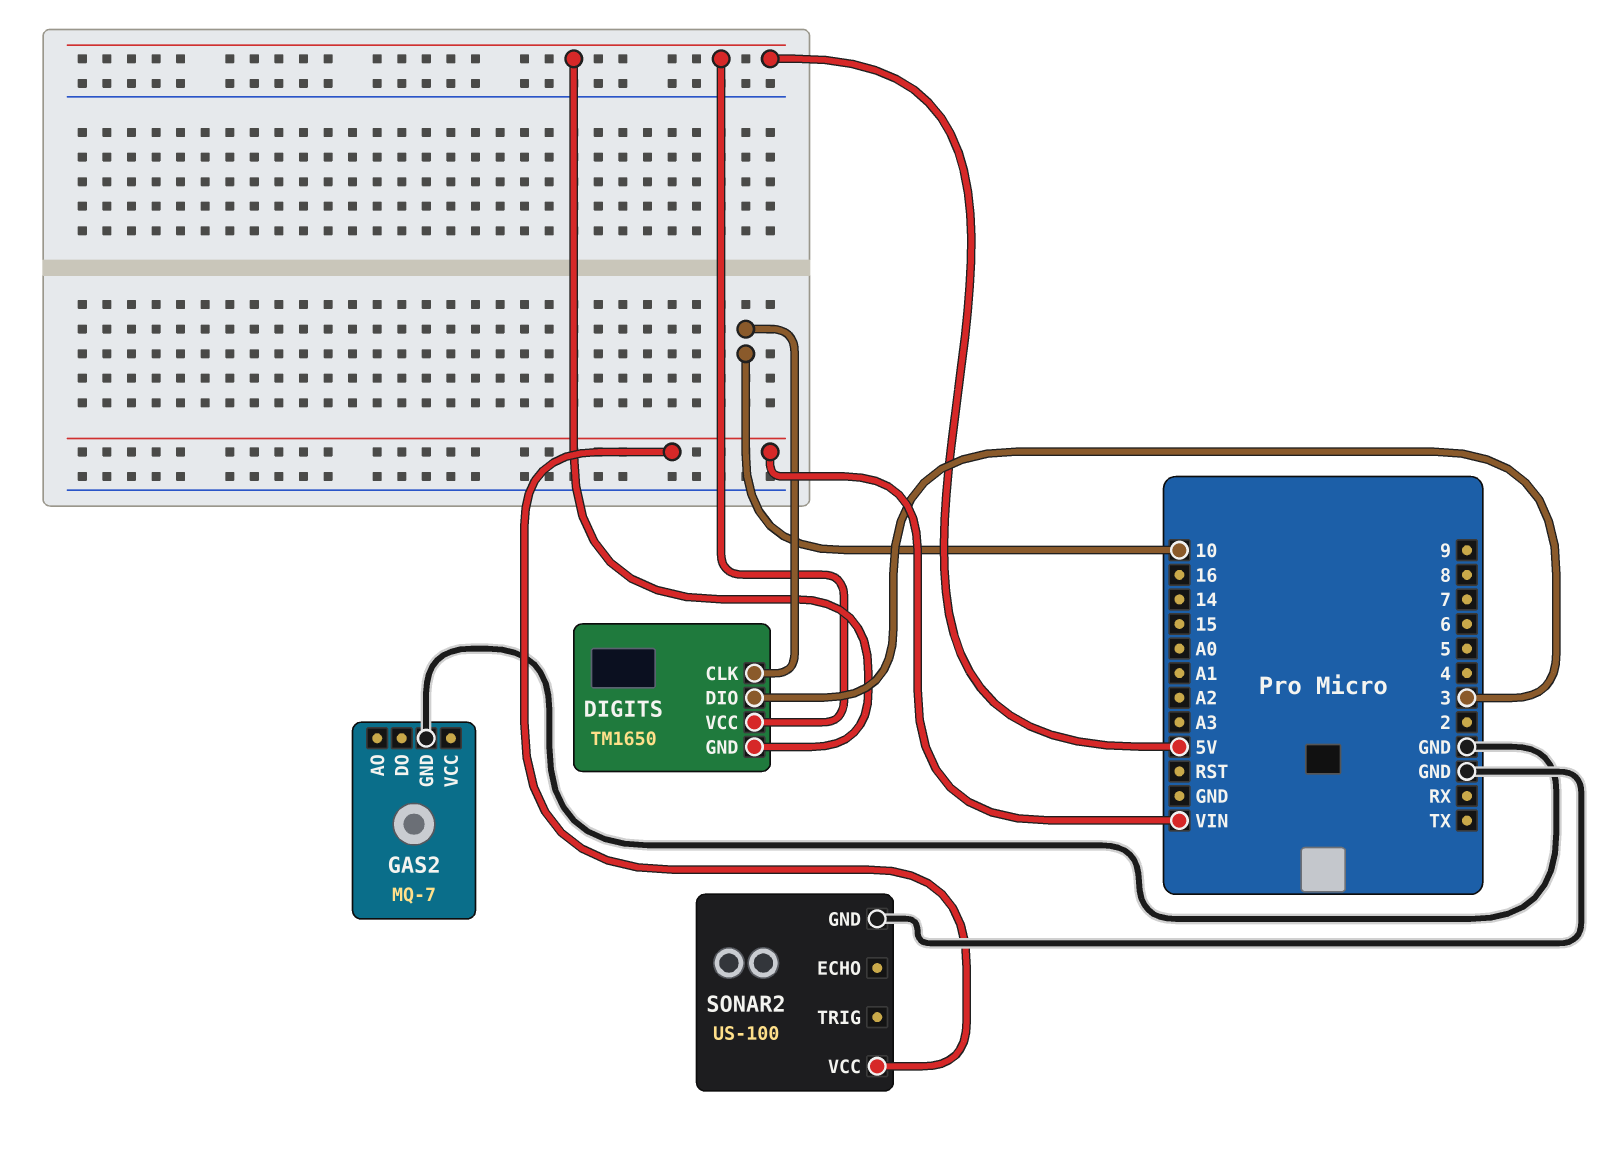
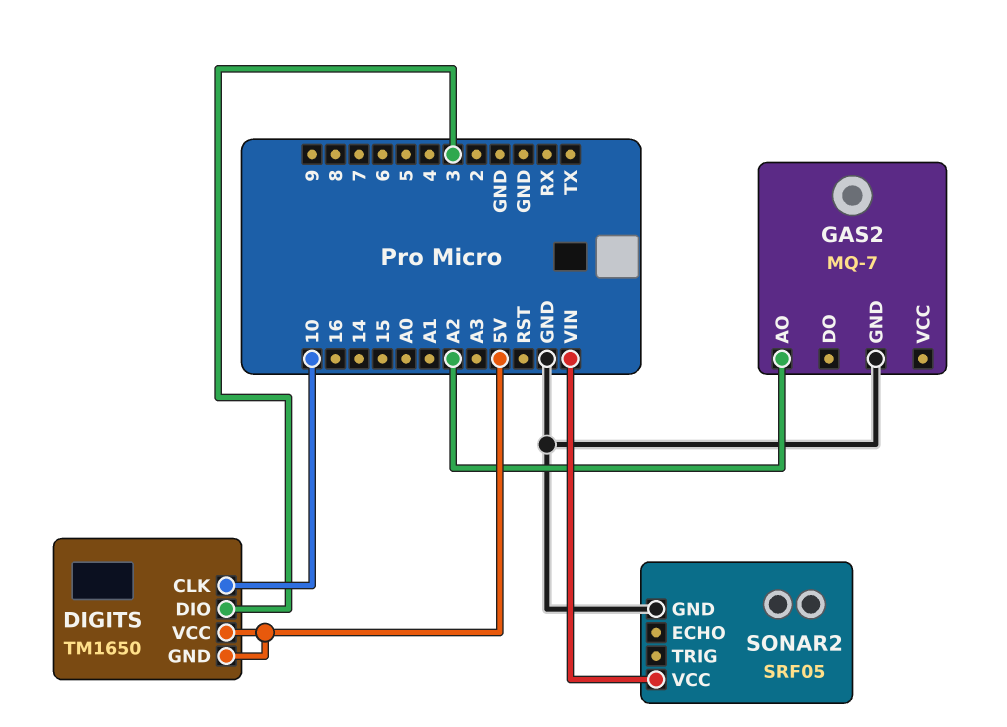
GAS2 pin AO: none -> A2
SONAR2: US-100 -> SRF05

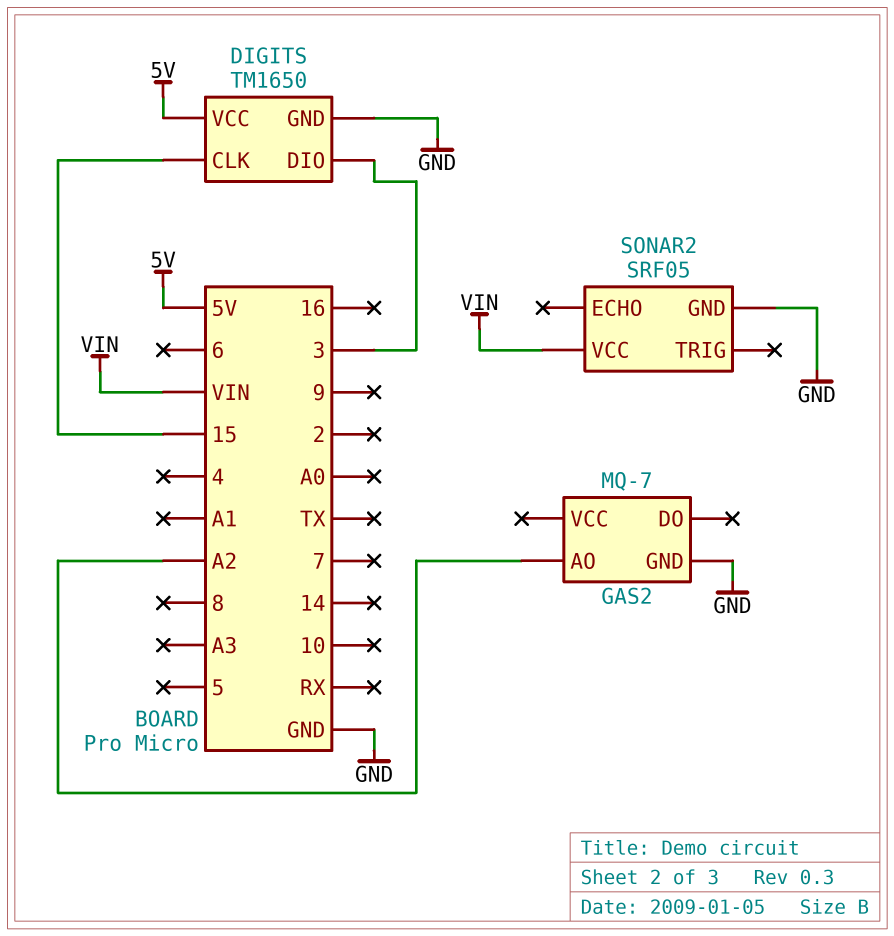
DIGITS pin CLK: 10 -> 15
DIGITS pin GND: 5V -> GND

